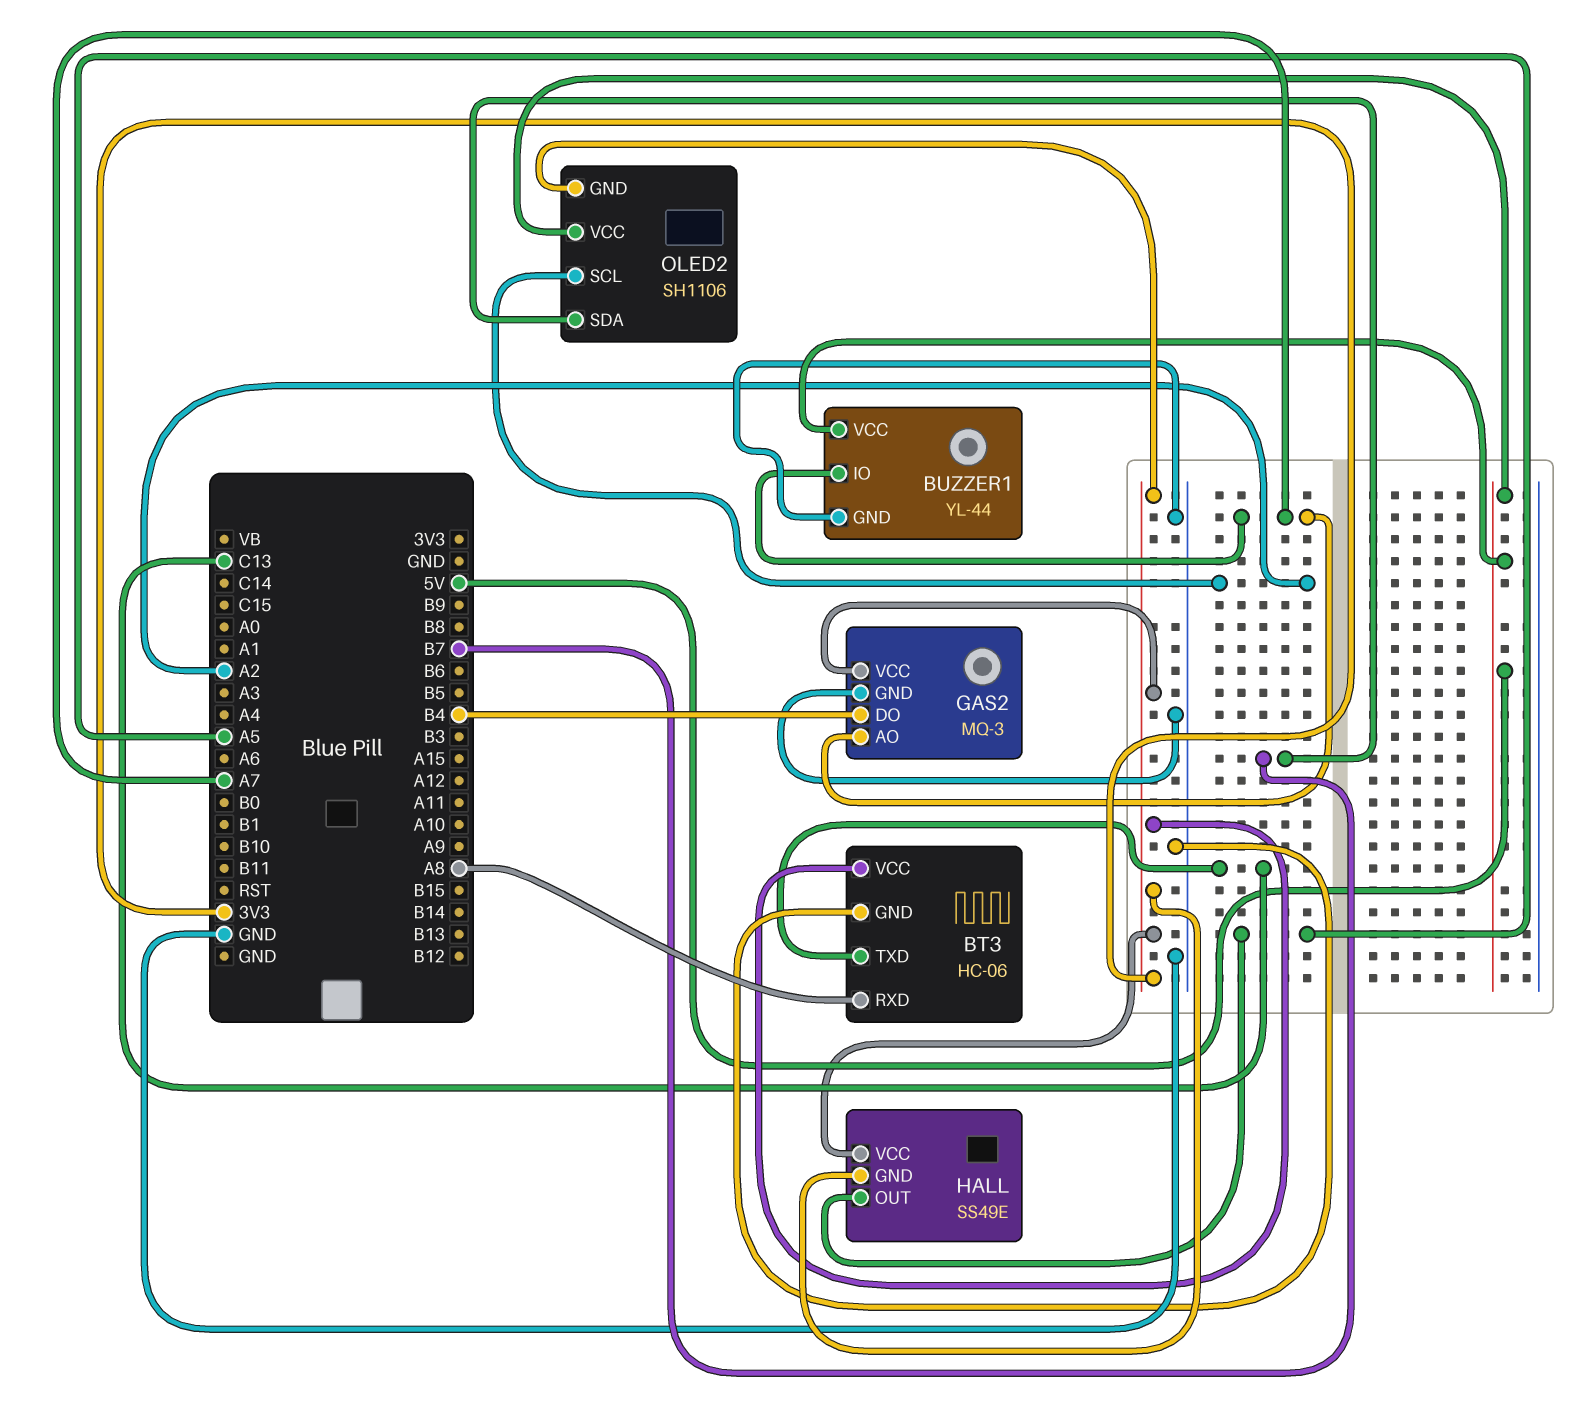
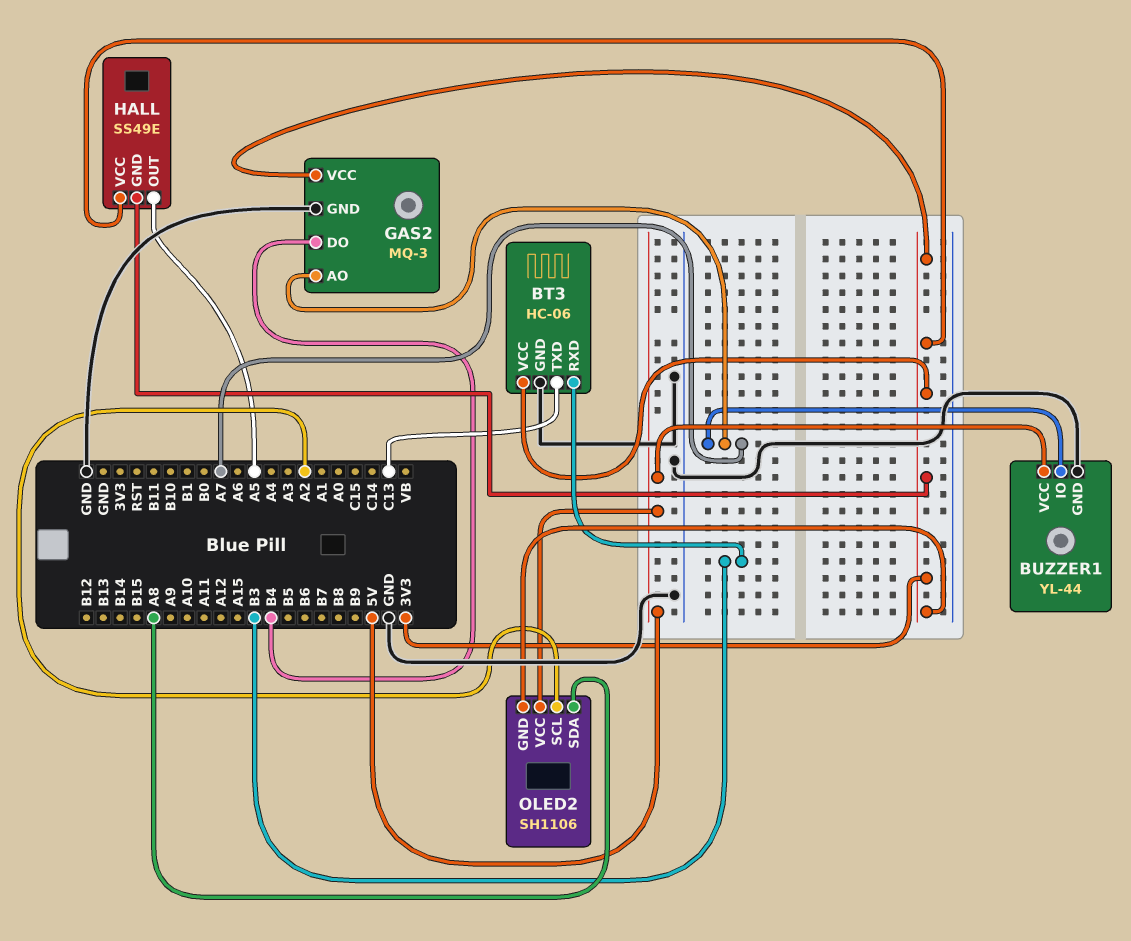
BT3 pin RXD: A8 -> B3
OLED2 pin SDA: B7 -> A8

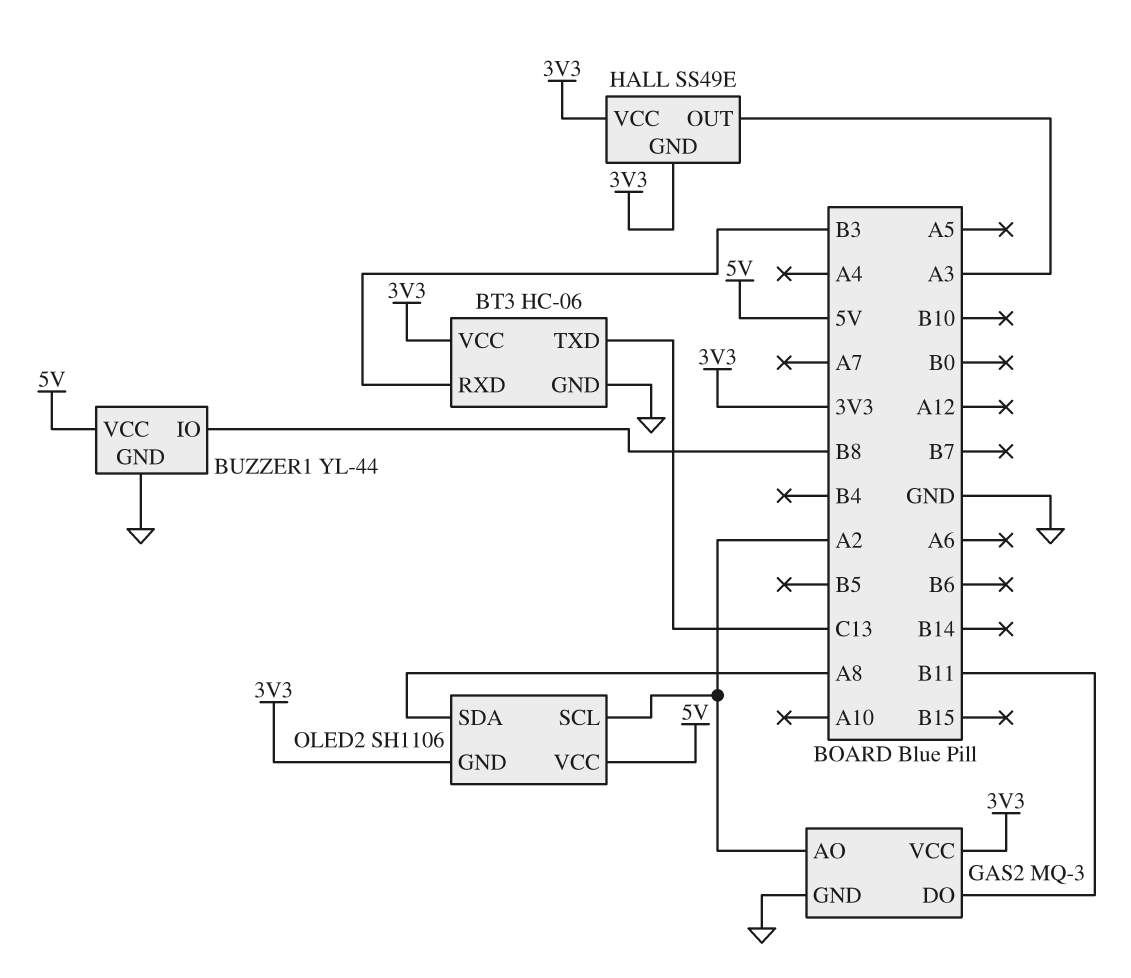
BUZZER1 pin IO: A7 -> B8
GAS2 pin AO: A7 -> A2
GAS2 pin DO: B4 -> B11
HALL pin OUT: A5 -> A3

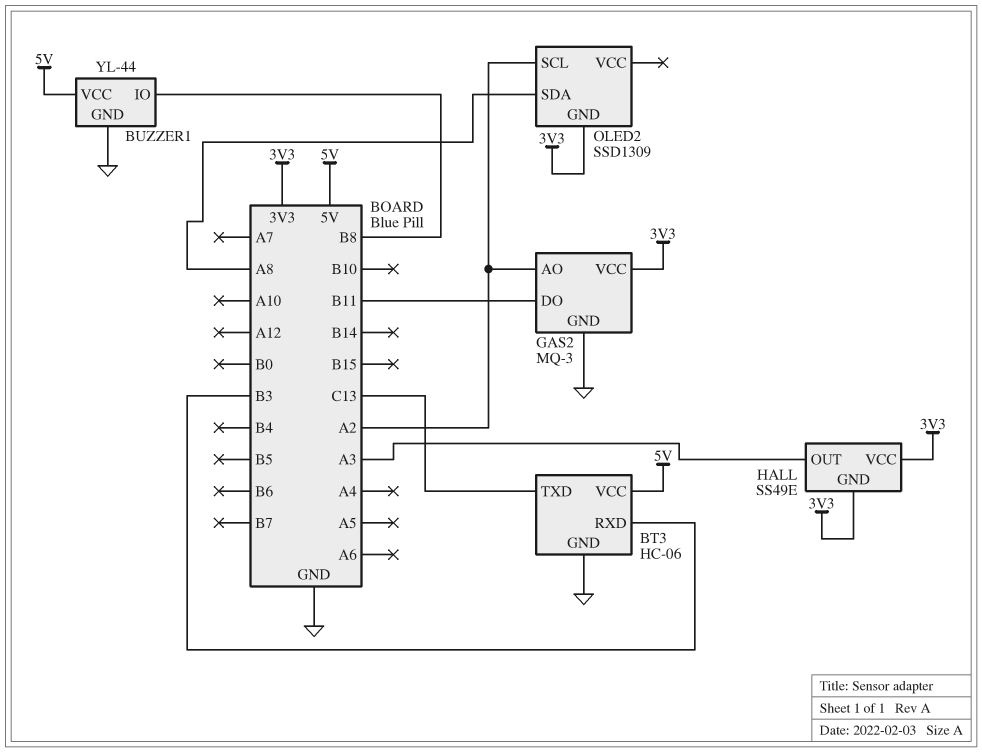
BT3 pin VCC: 3V3 -> 5V
OLED2: SH1106 -> SSD1309
OLED2 pin VCC: 5V -> none

